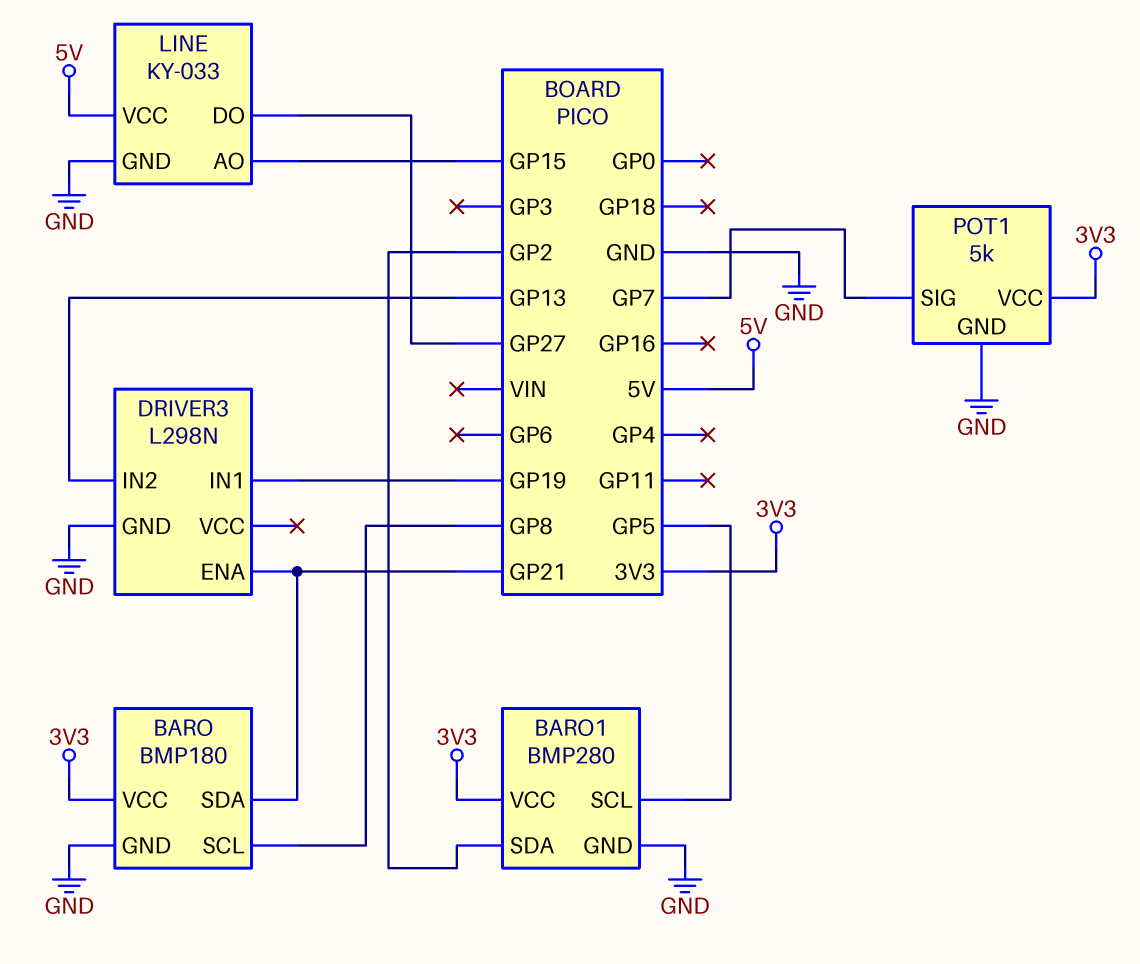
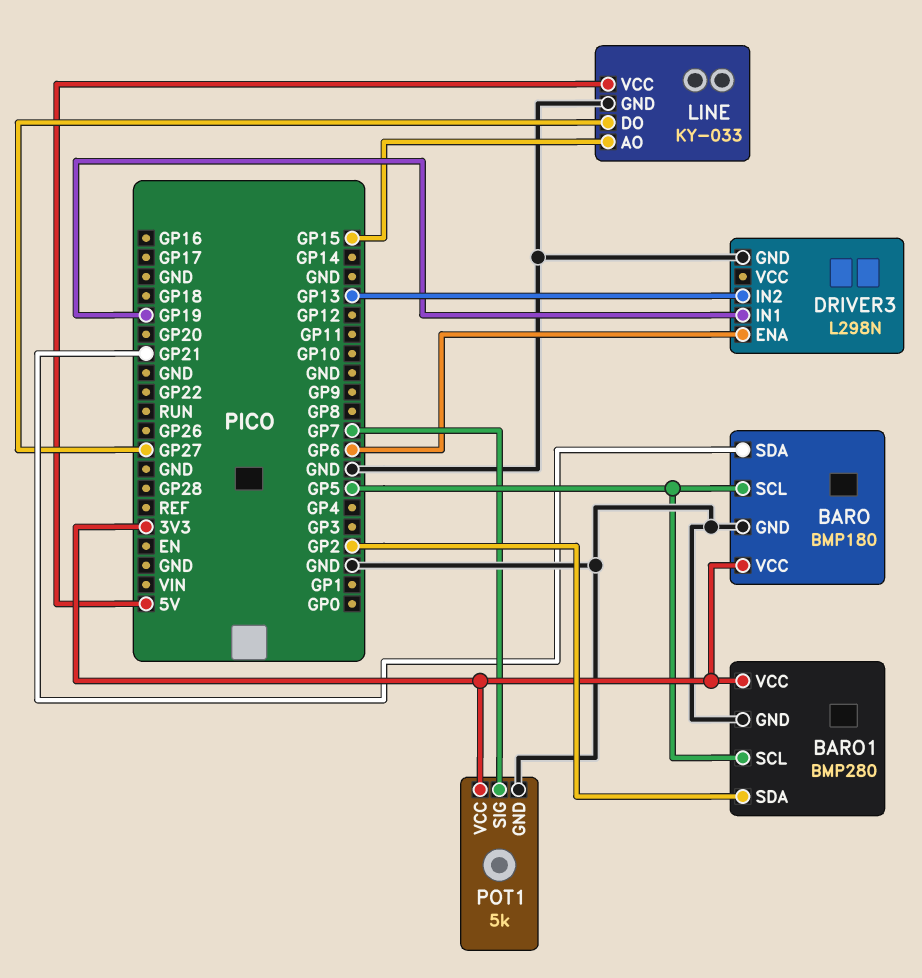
BARO pin SCL: GP8 -> GP5
DRIVER3 pin ENA: GP21 -> GP6

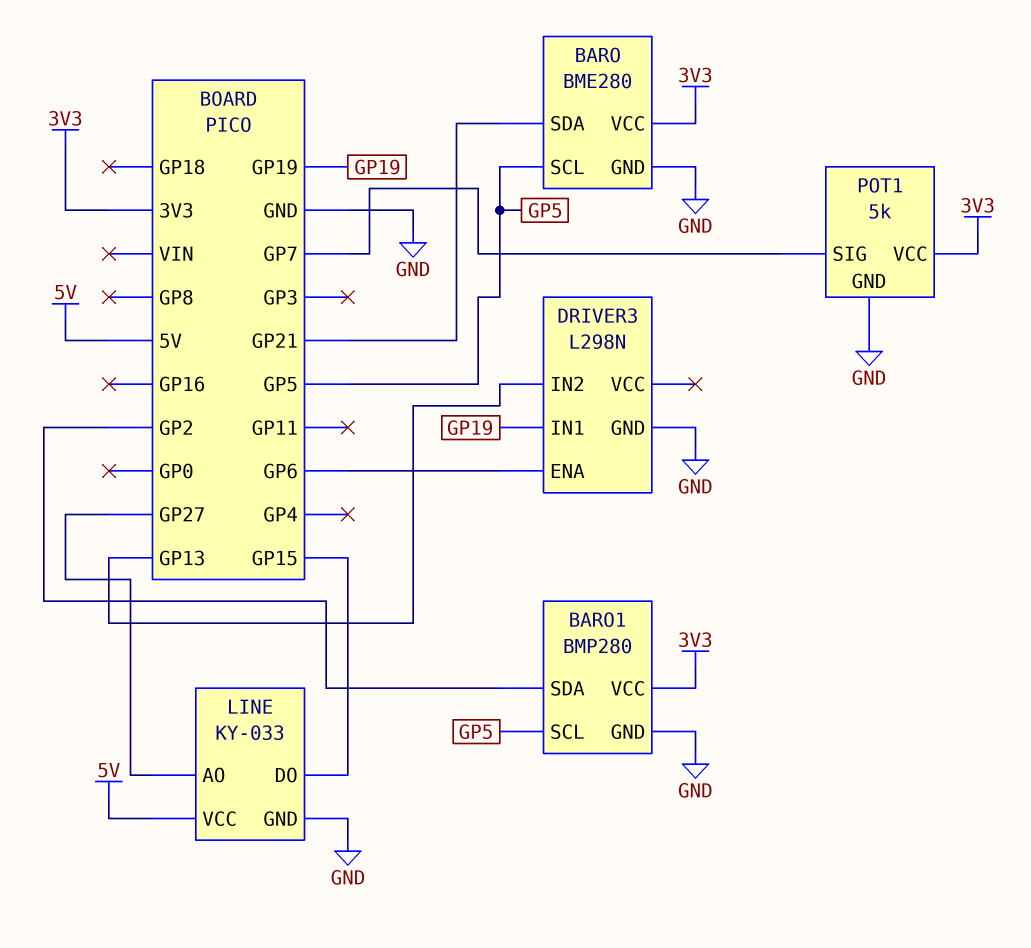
BARO: BMP180 -> BME280
LINE pin AO: GP15 -> GP27
LINE pin DO: GP27 -> GP15

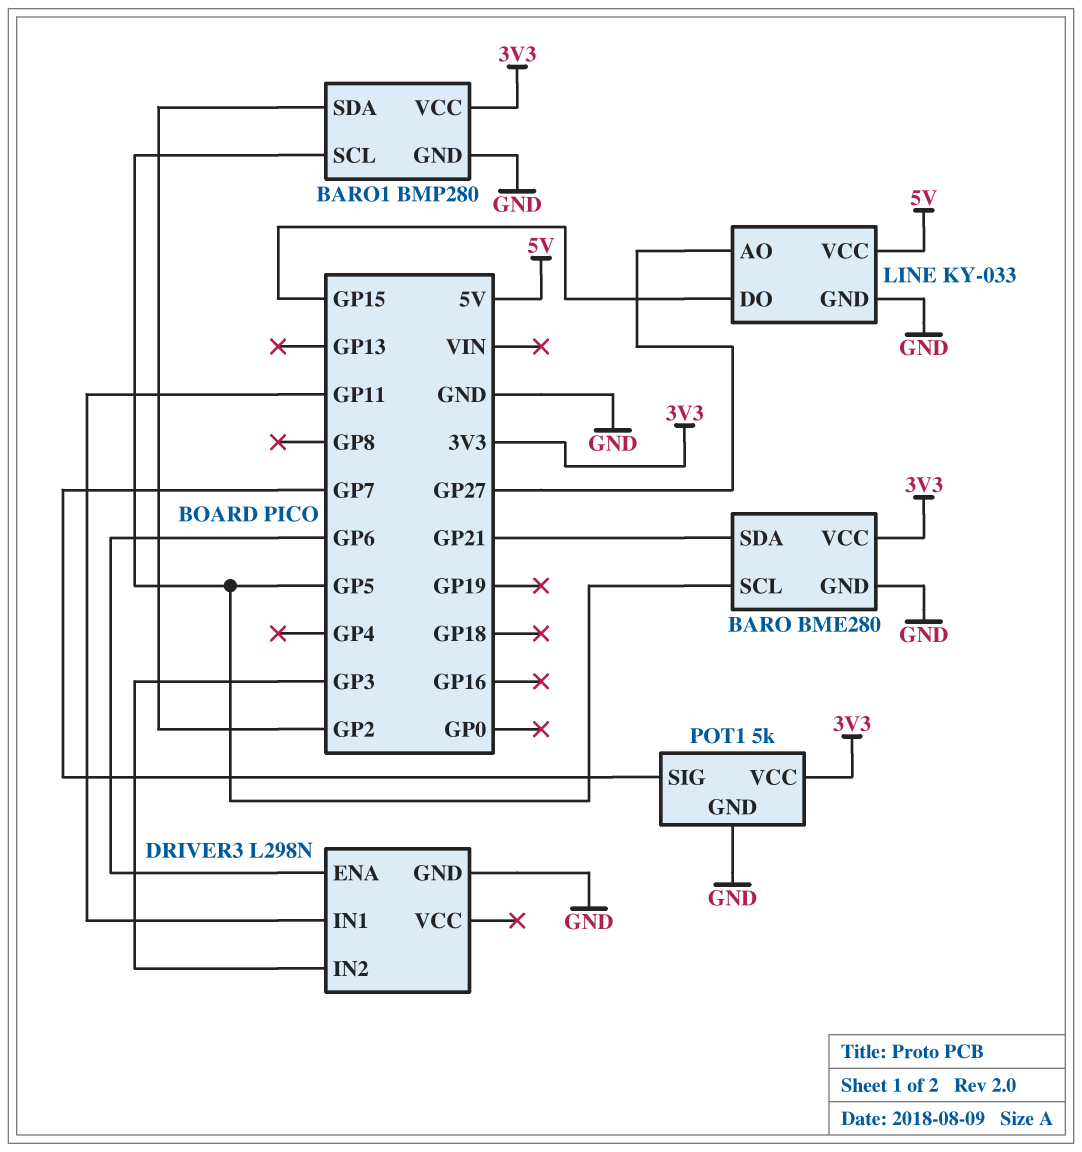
DRIVER3 pin IN1: GP19 -> GP11
DRIVER3 pin IN2: GP13 -> GP3

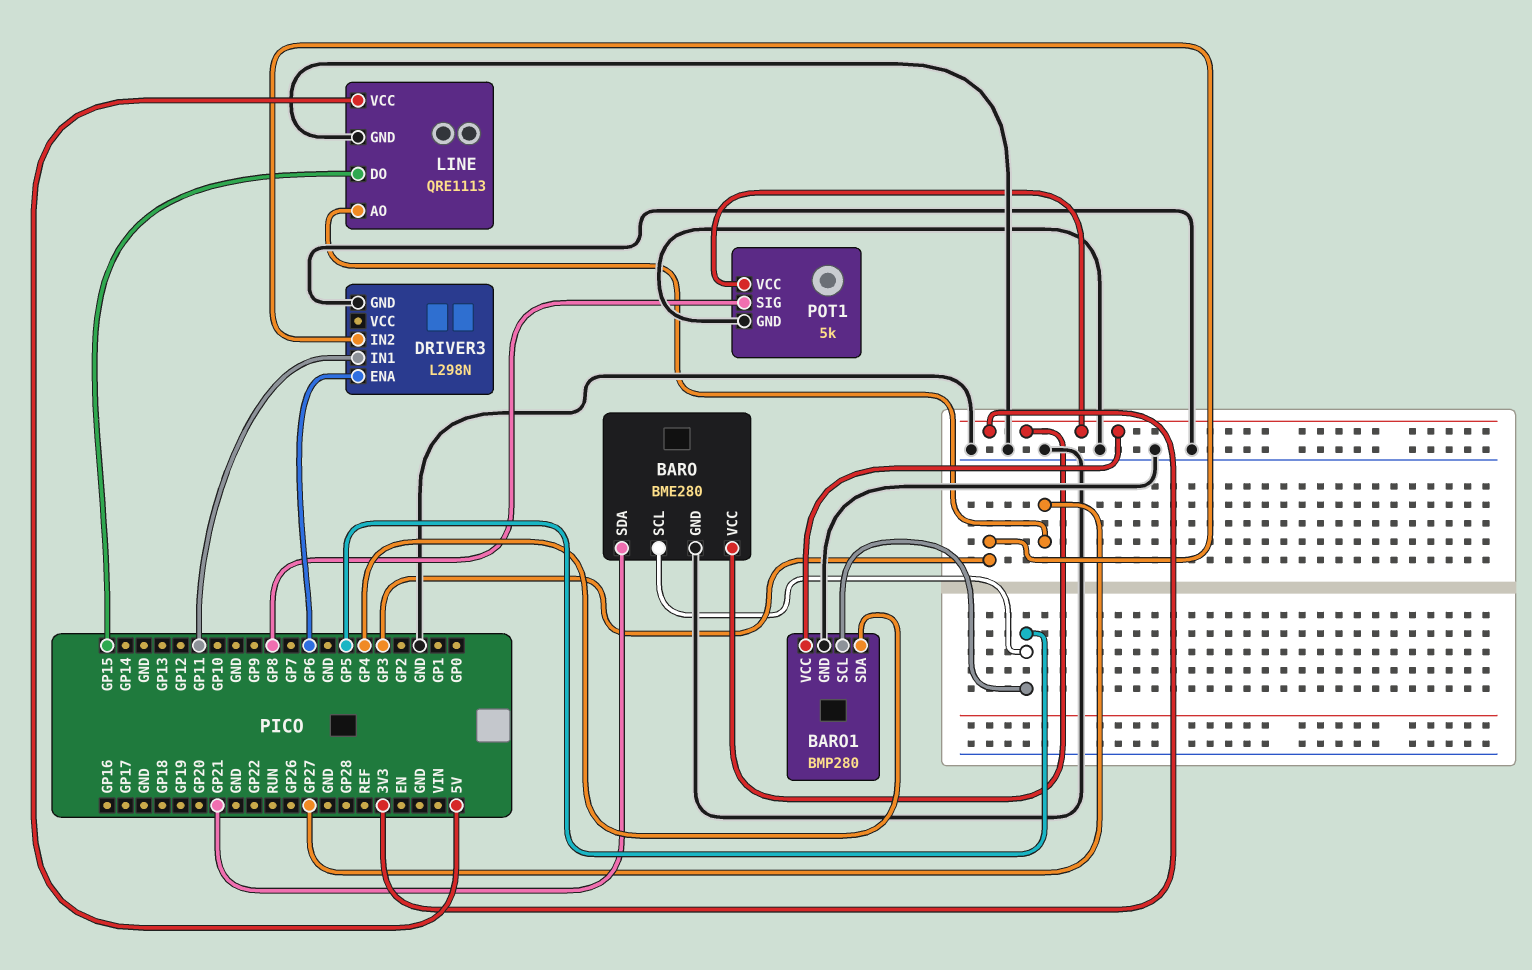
BARO1 pin SDA: GP2 -> GP4
LINE: KY-033 -> QRE1113
POT1 pin SIG: GP7 -> GP8

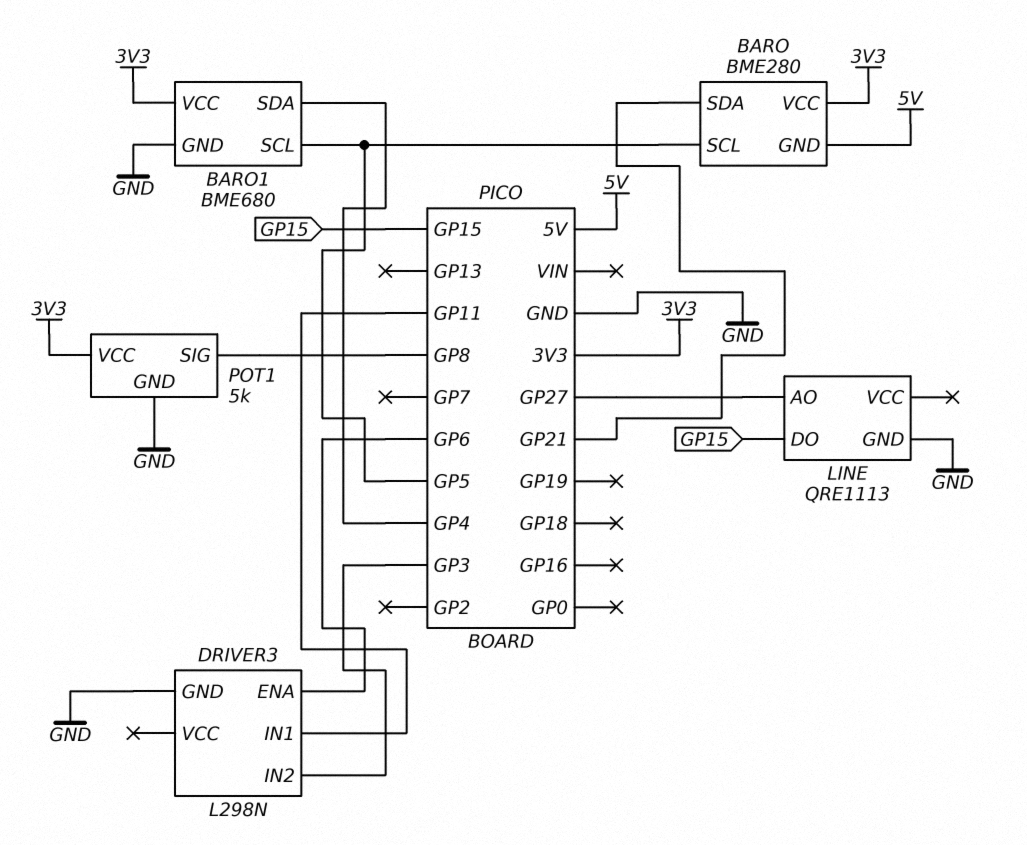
BARO pin GND: GND -> 5V
BARO1: BMP280 -> BME680
LINE pin VCC: 5V -> none

